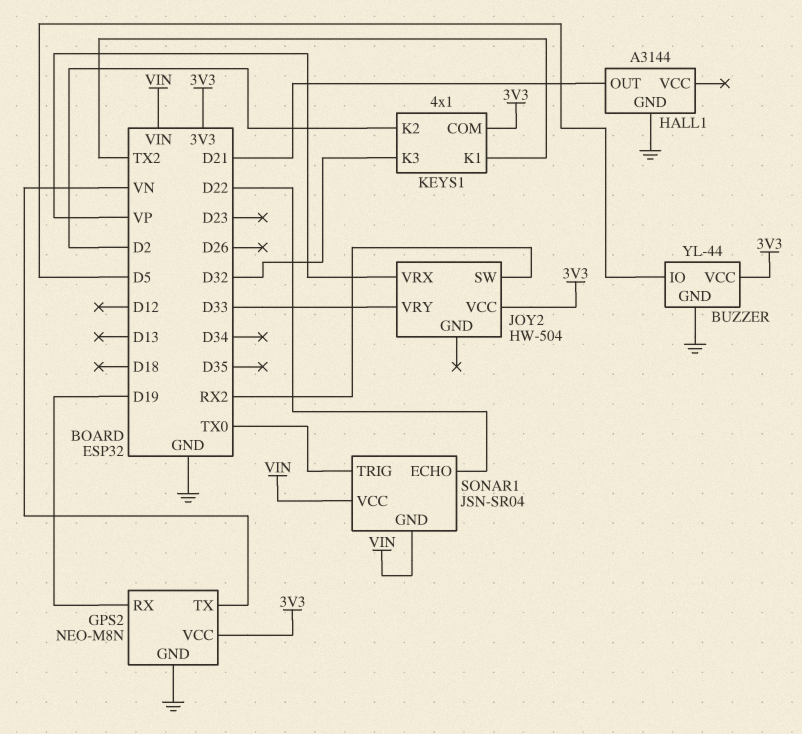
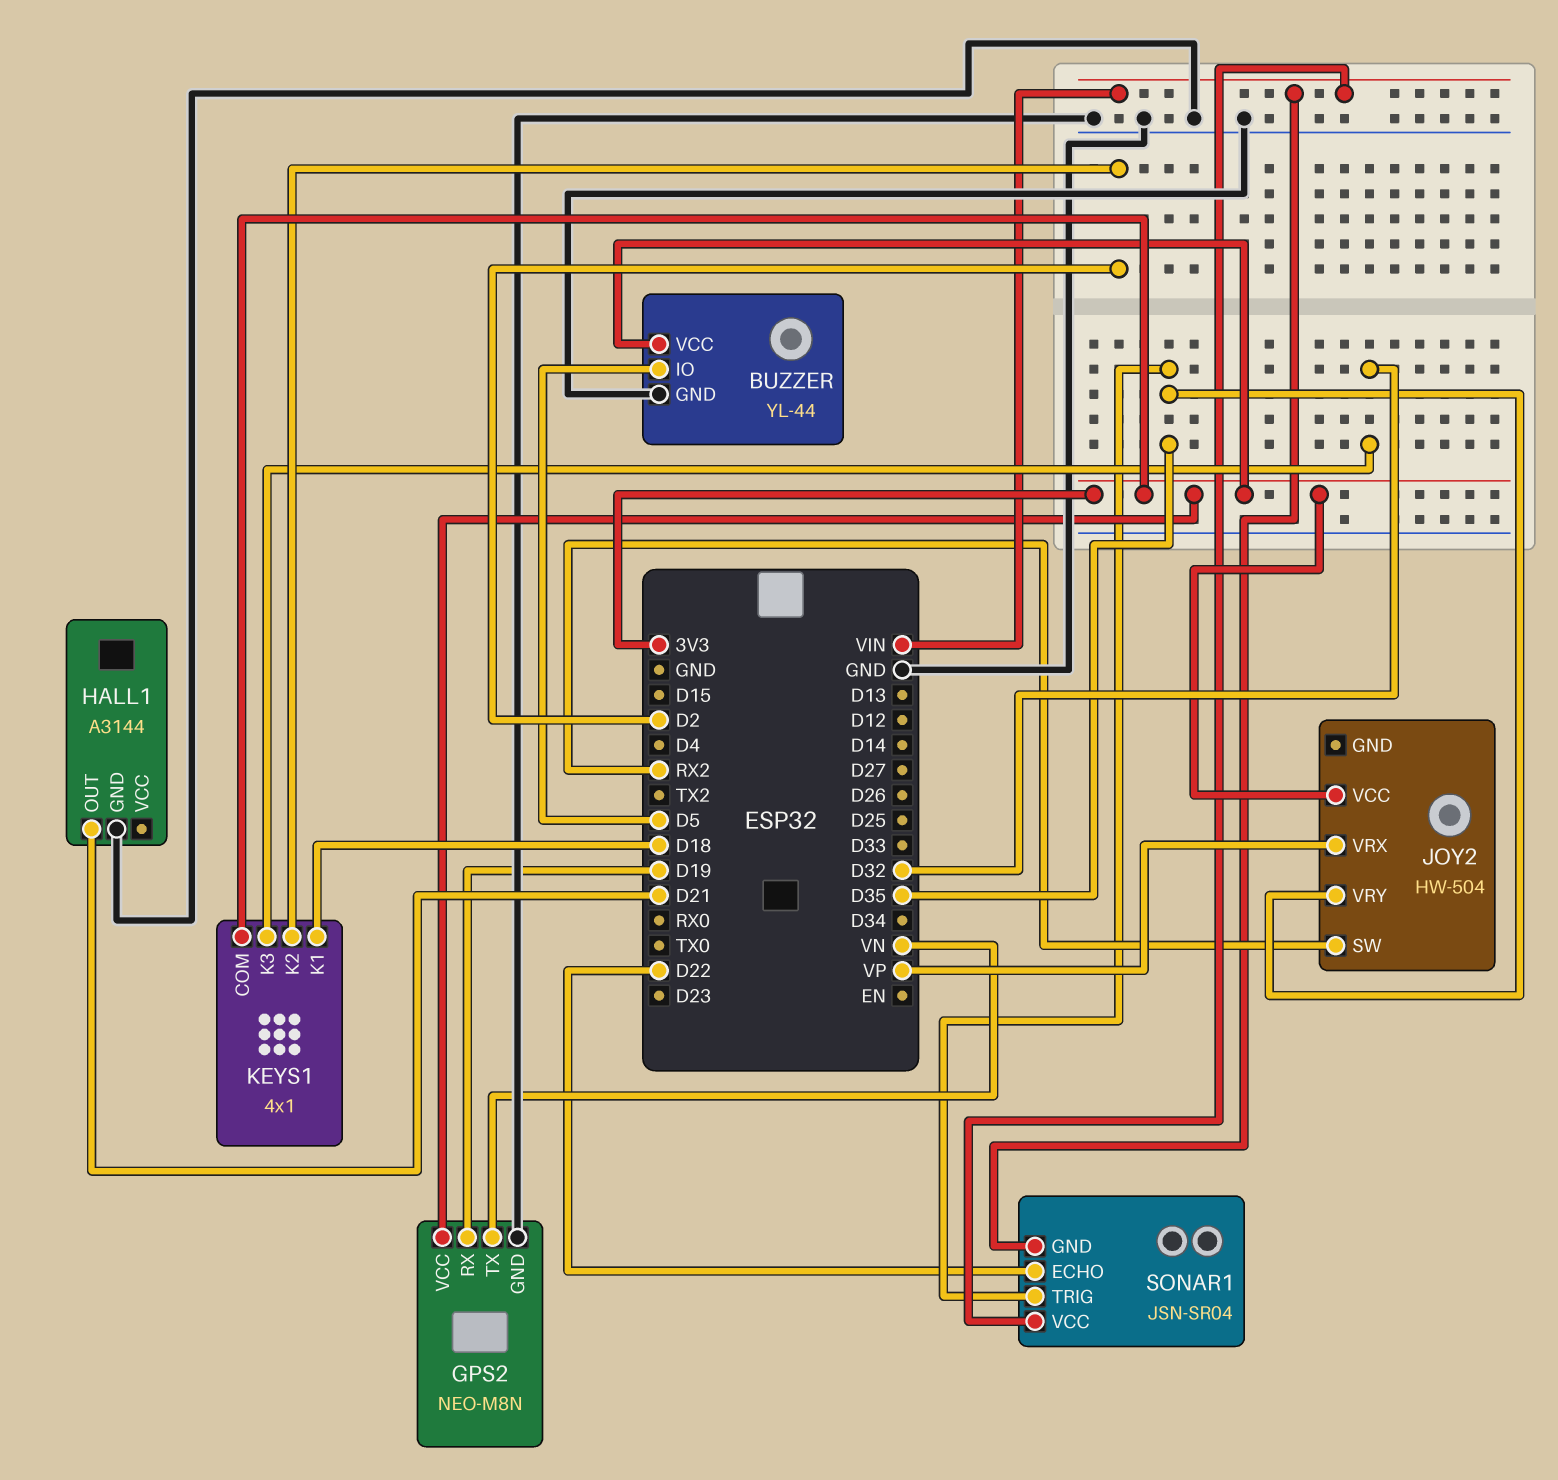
JOY2 pin VRY: D33 -> D35
KEYS1 pin K1: TX2 -> D18
SONAR1 pin TRIG: TX0 -> D35

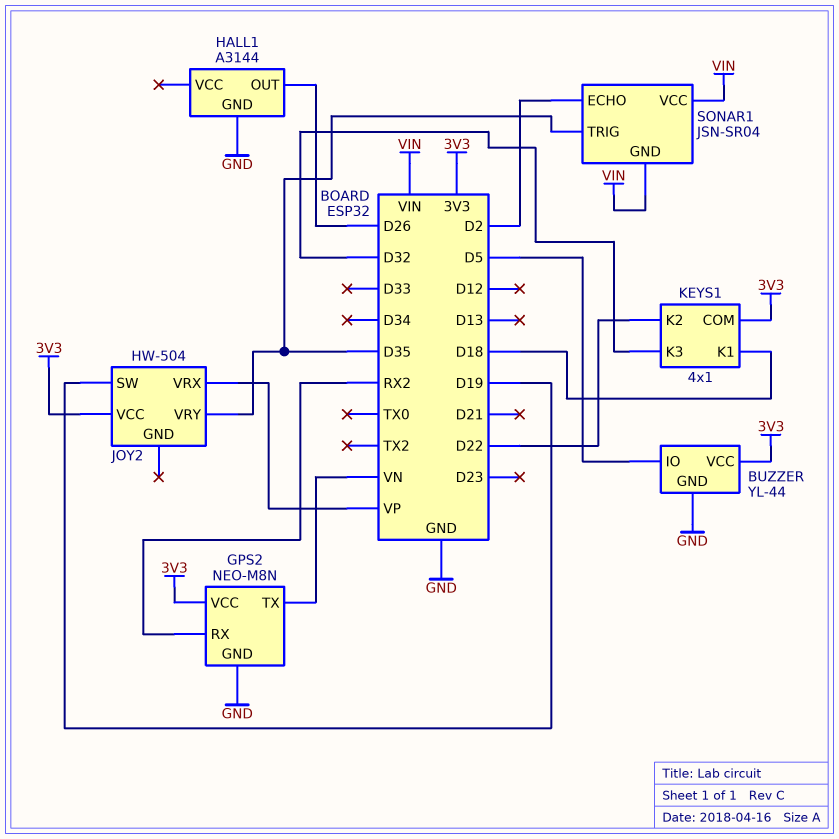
GPS2 pin RX: D19 -> RX2
HALL1 pin OUT: D21 -> D26
JOY2 pin SW: RX2 -> D19
KEYS1 pin K2: D2 -> D22
SONAR1 pin ECHO: D22 -> D2

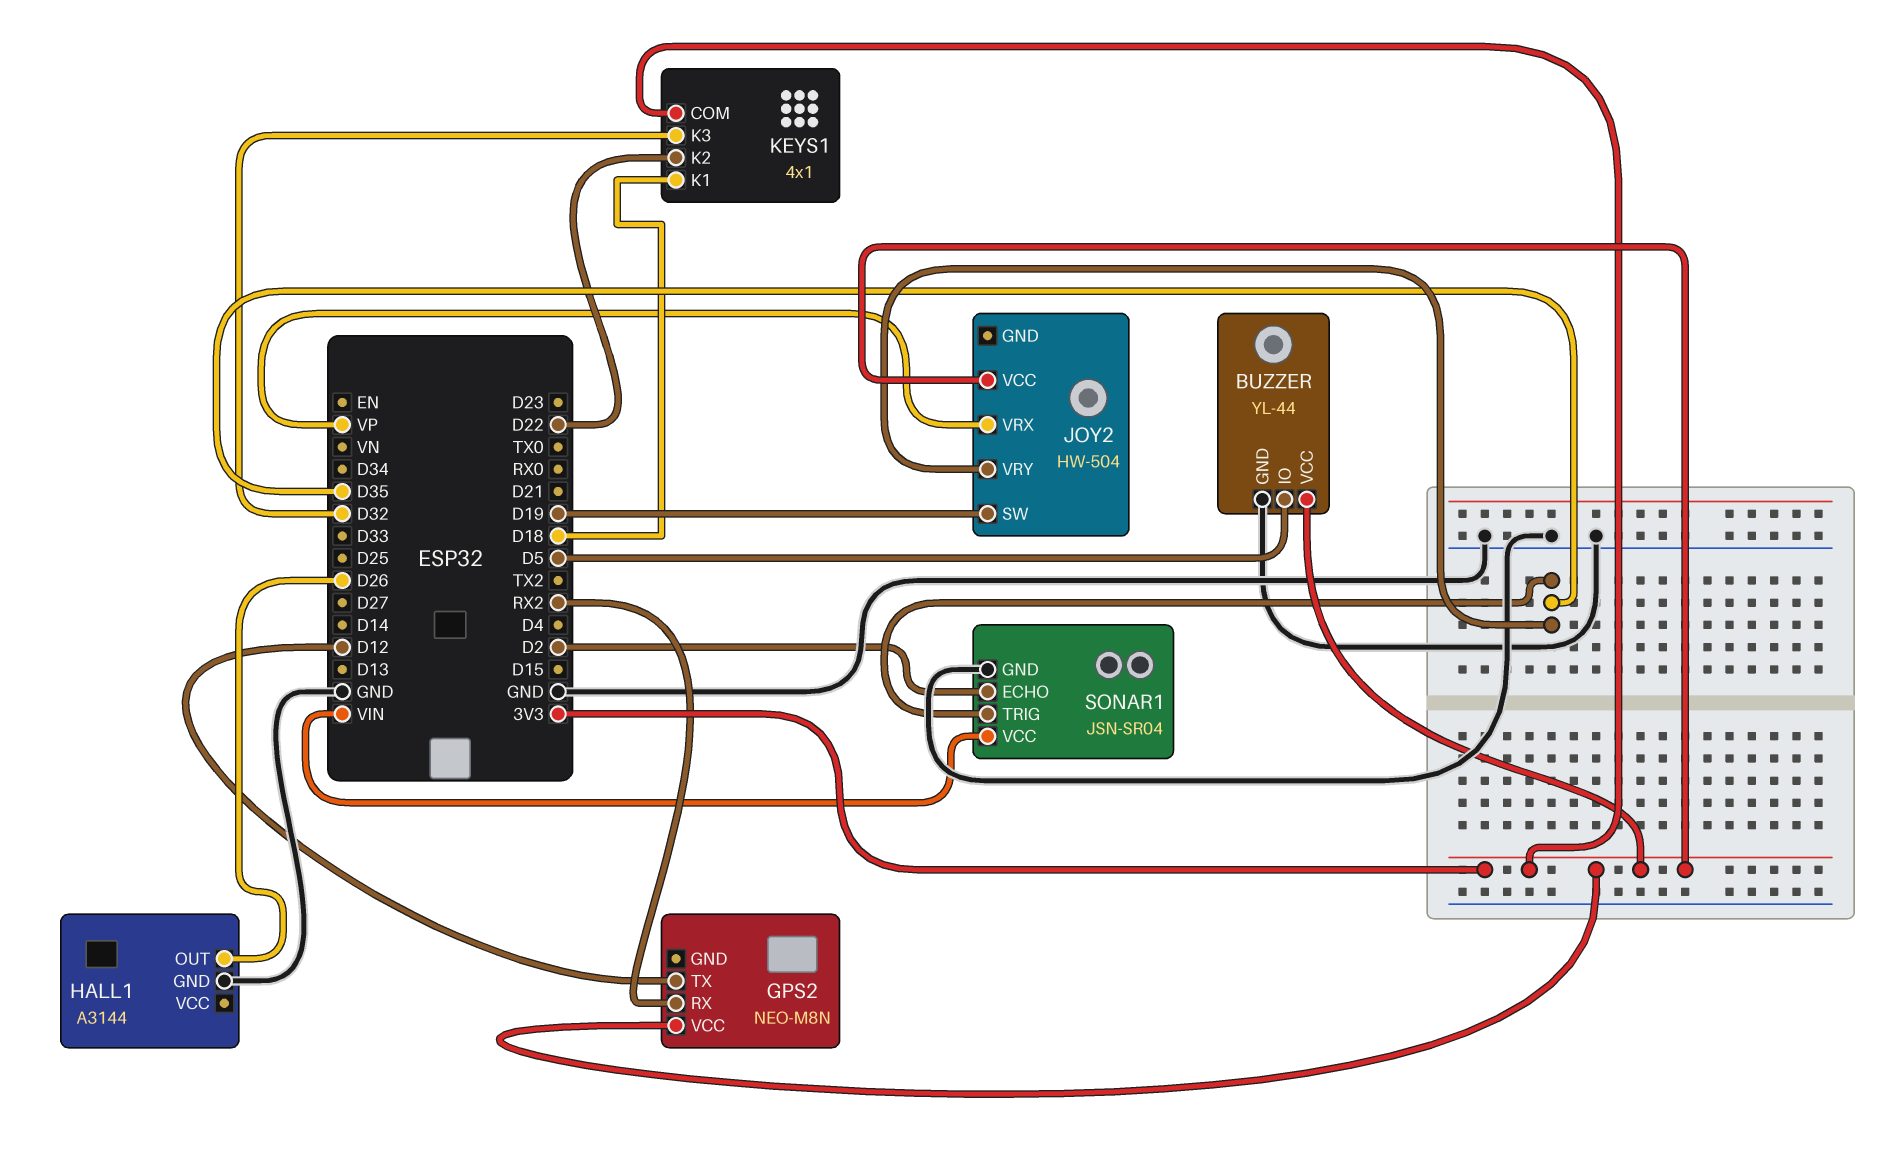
GPS2 pin GND: GND -> none
GPS2 pin TX: VN -> D12
SONAR1 pin GND: VIN -> GND

